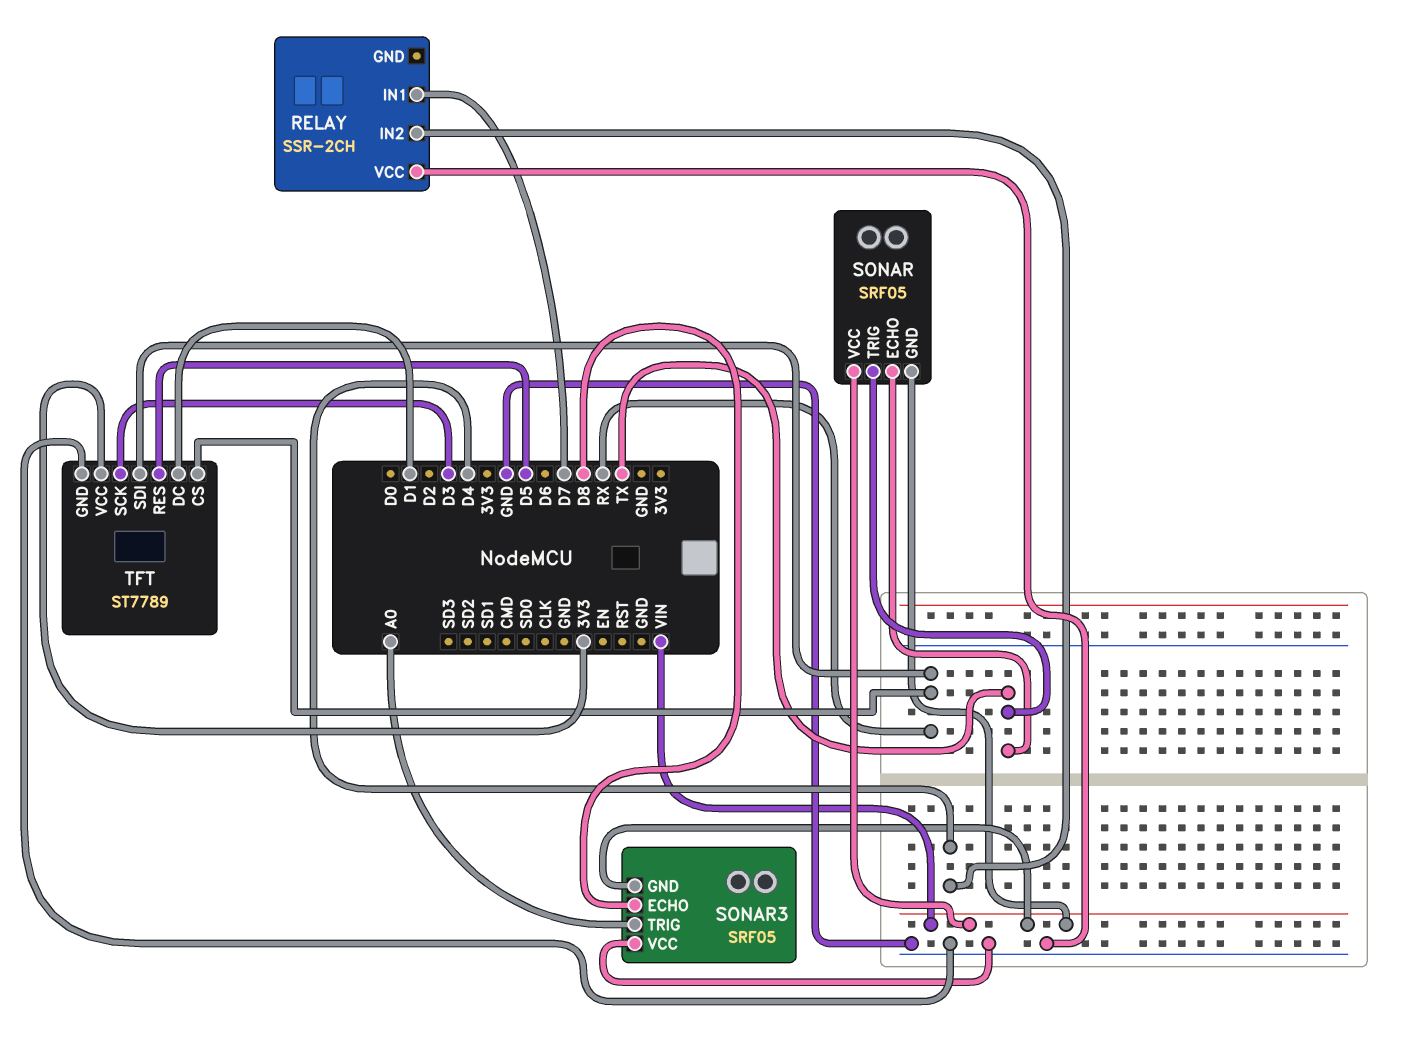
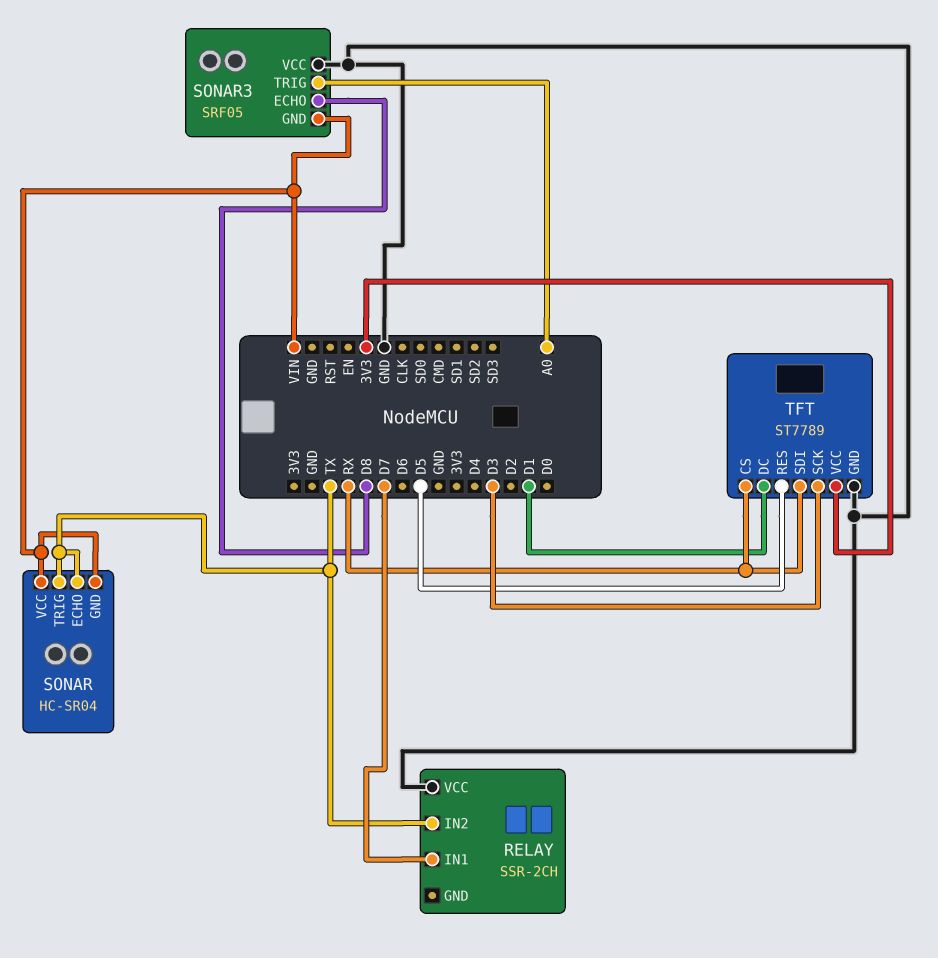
RELAY pin IN2: D4 -> TX
SONAR: SRF05 -> HC-SR04

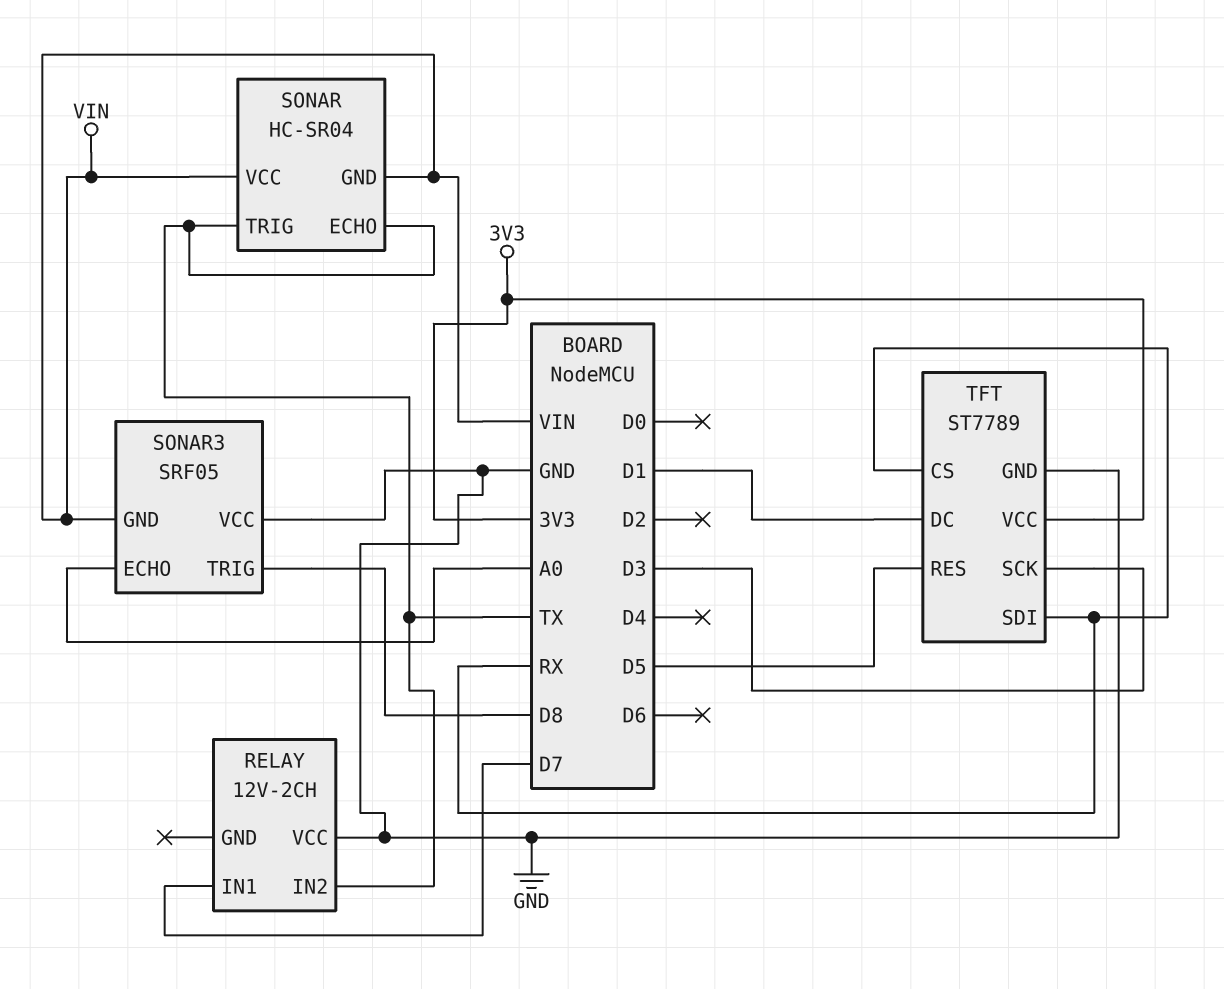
RELAY: SSR-2CH -> 12V-2CH
SONAR3 pin ECHO: D8 -> A0
SONAR3 pin TRIG: A0 -> D8

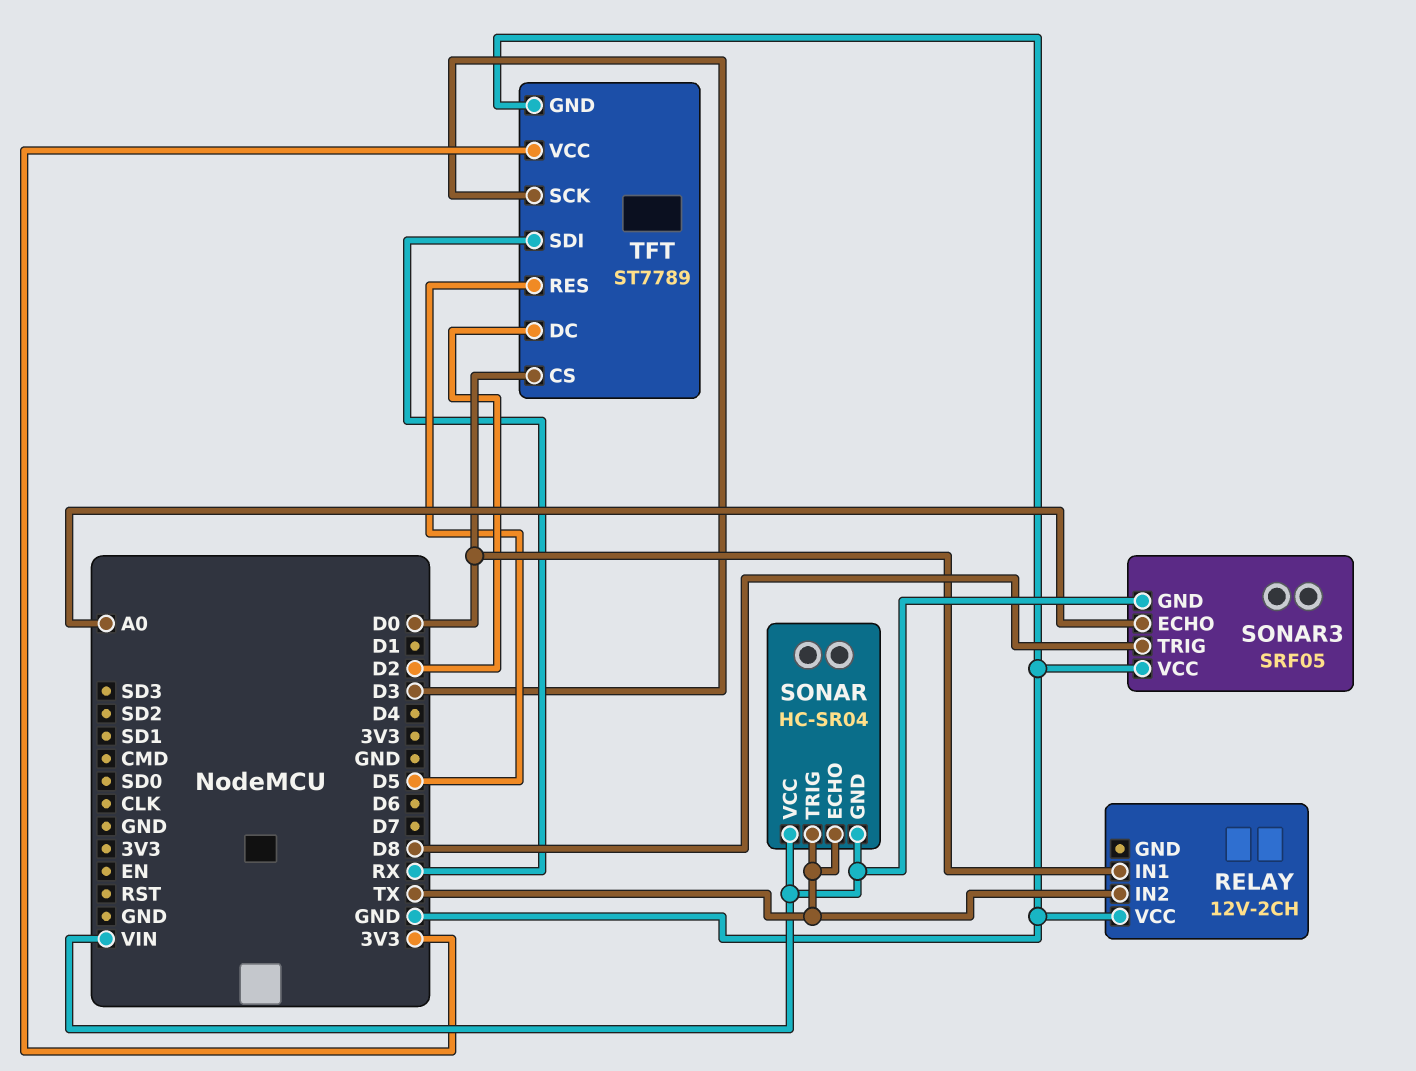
RELAY pin IN1: D7 -> D0
TFT pin CS: RX -> D0
TFT pin DC: D1 -> D2

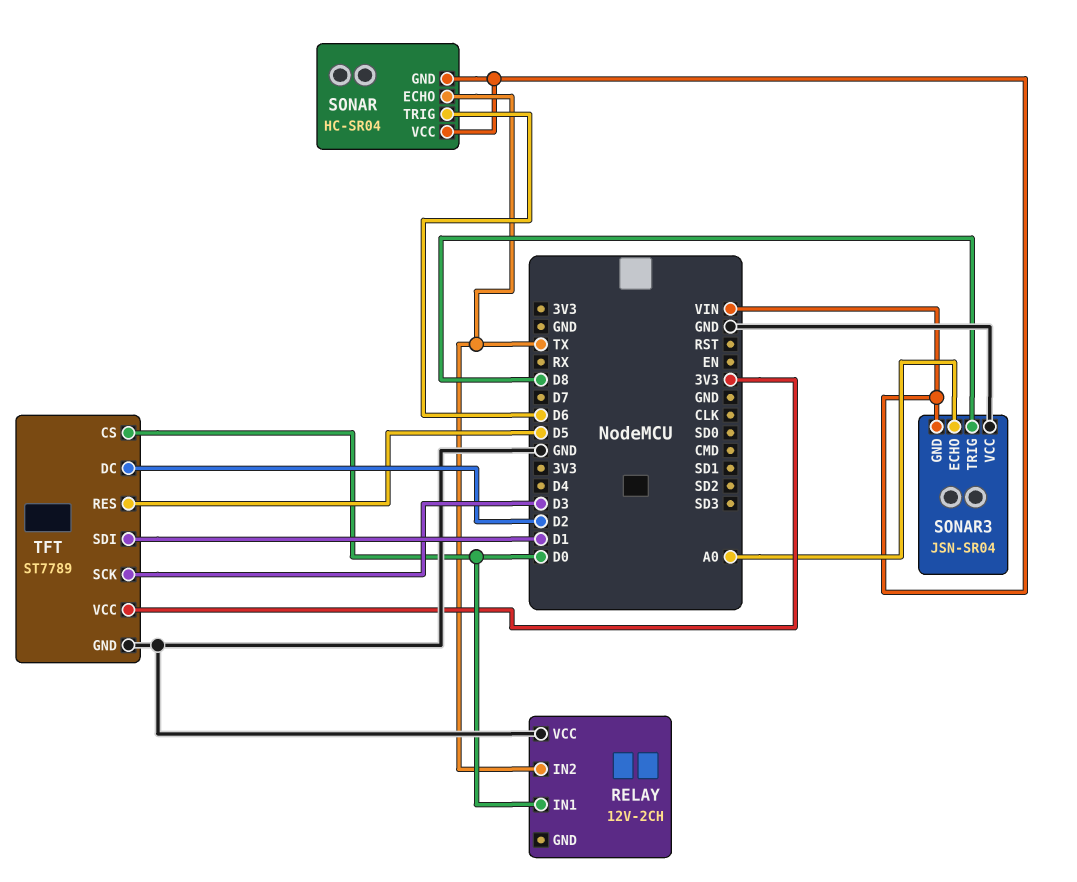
SONAR pin TRIG: TX -> D6
SONAR3: SRF05 -> JSN-SR04
TFT pin SDI: RX -> D1

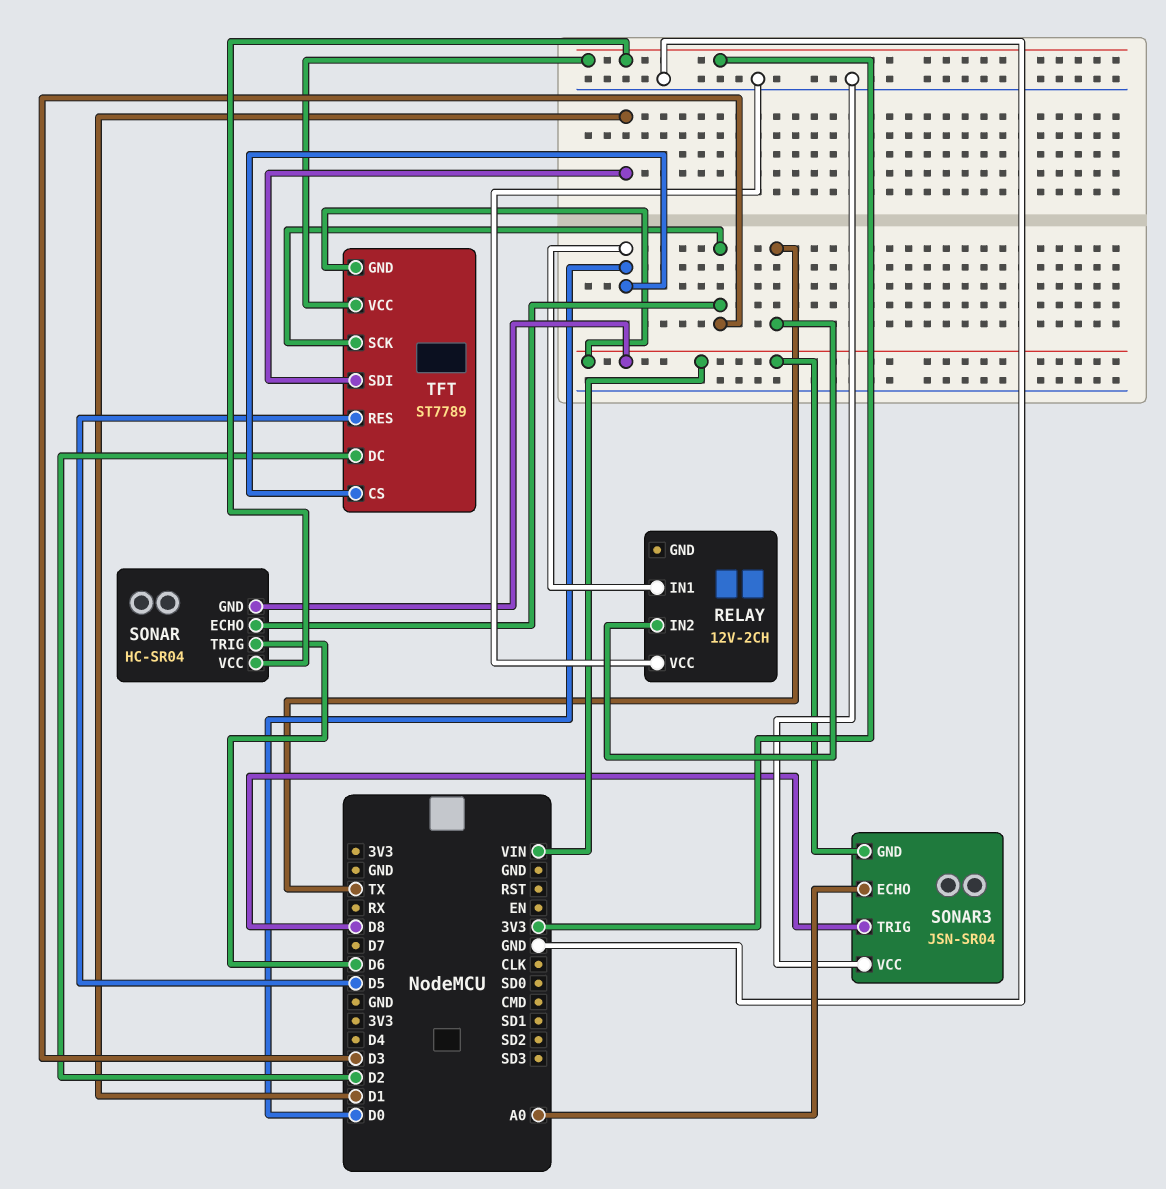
SONAR pin ECHO: TX -> D3
SONAR pin VCC: VIN -> 3V3
TFT pin GND: GND -> VIN

